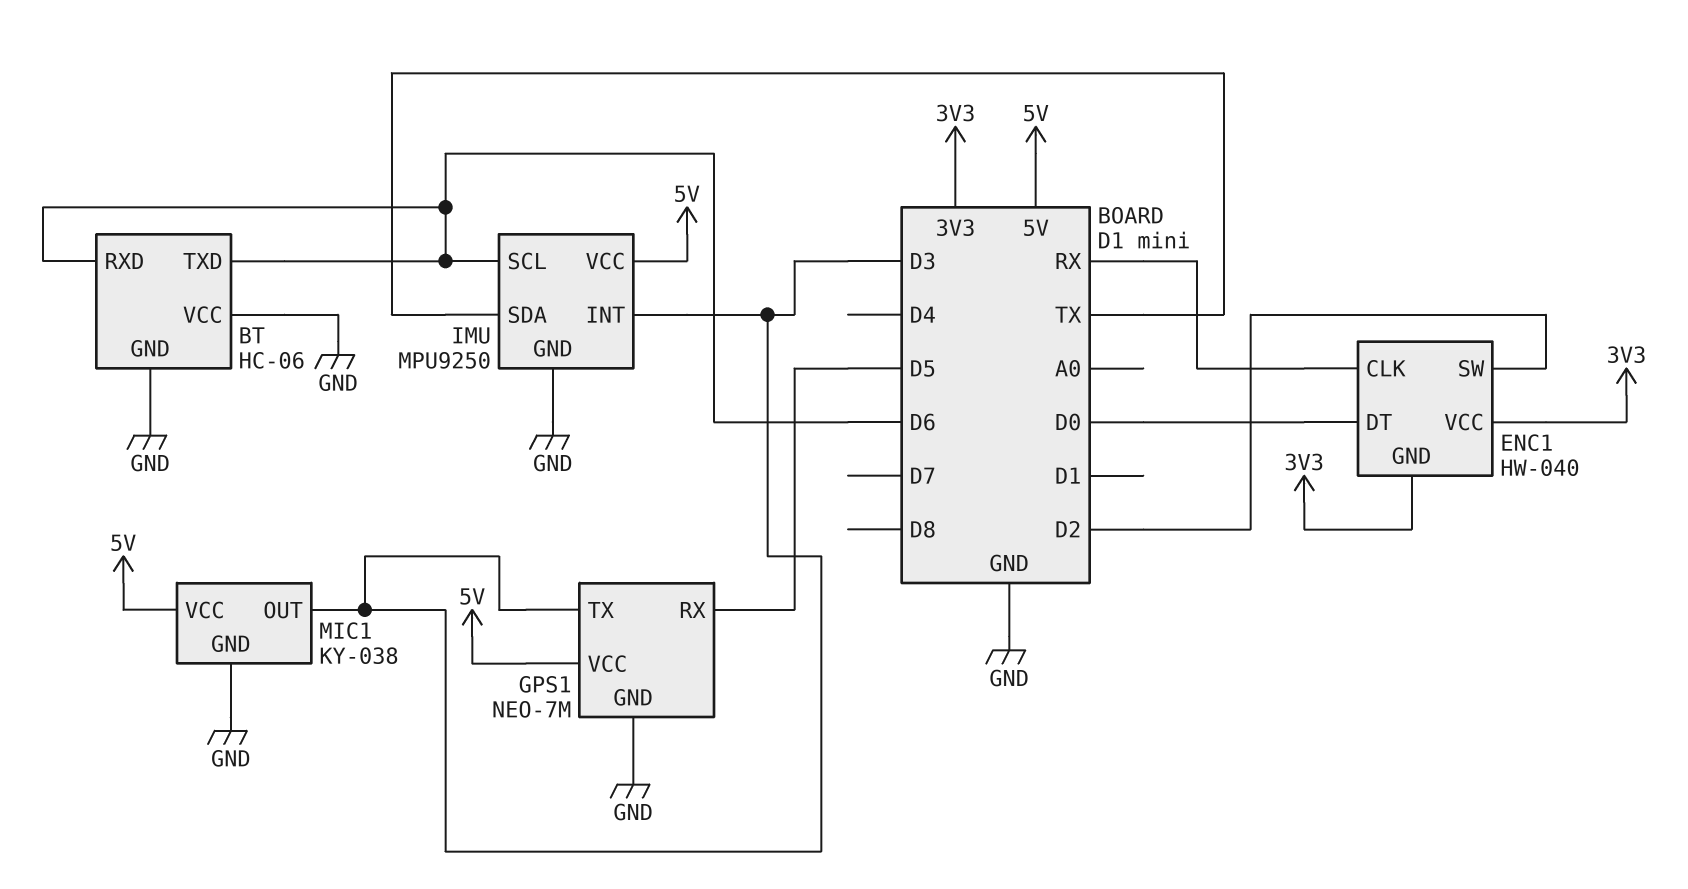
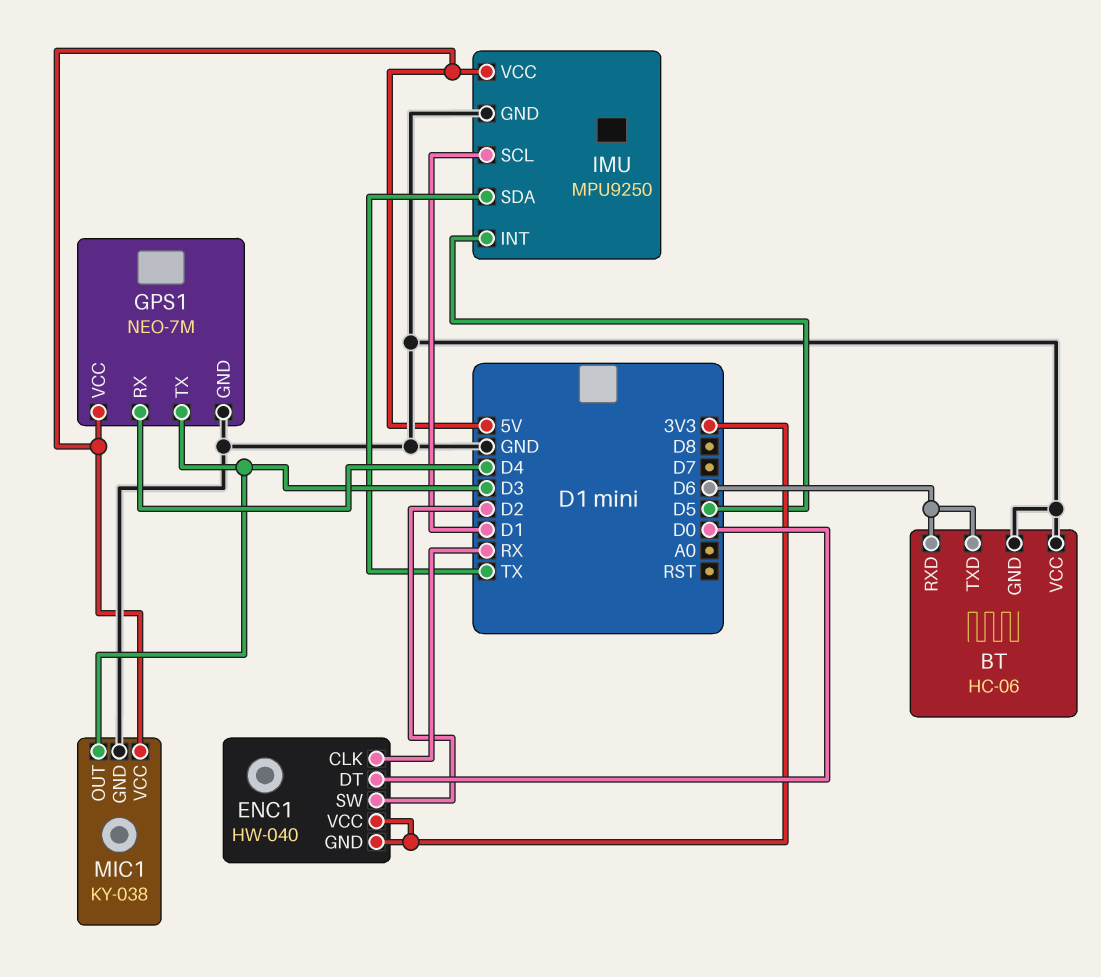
GPS1 pin RX: D5 -> D4
IMU pin INT: D3 -> D5
IMU pin SCL: D6 -> D1

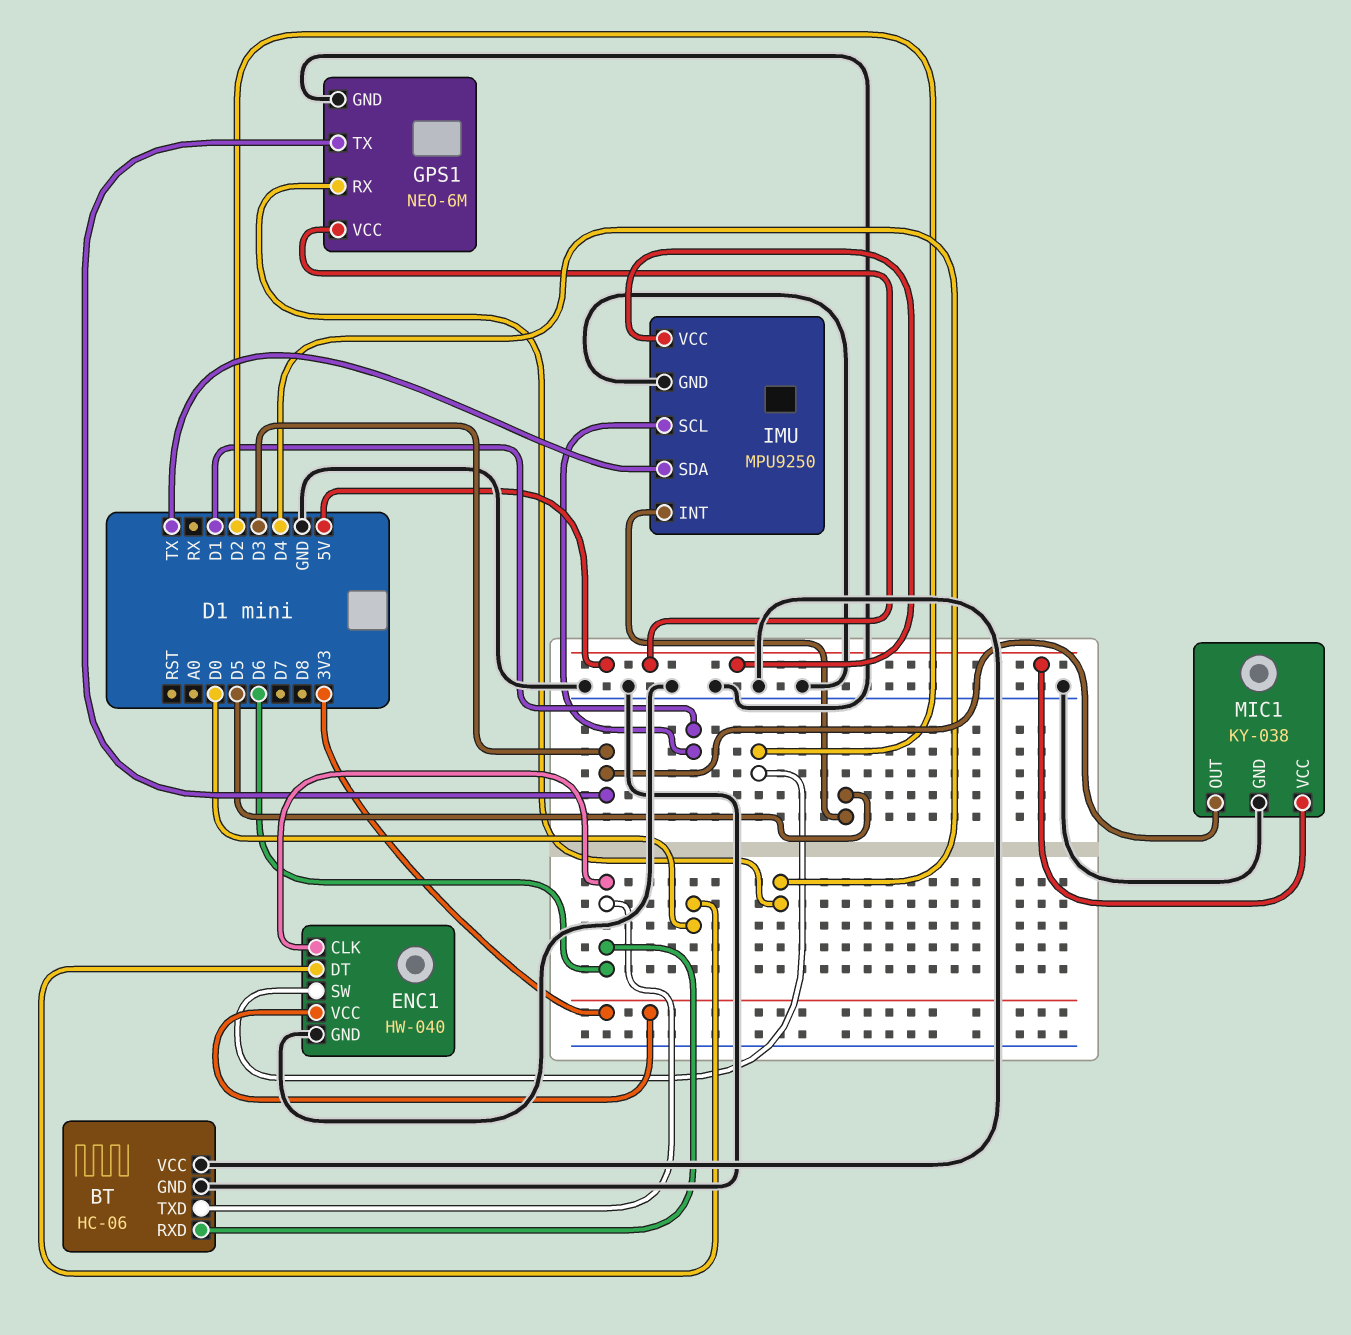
ENC1 pin CLK: RX -> D6
ENC1 pin GND: 3V3 -> GND
GPS1: NEO-7M -> NEO-6M

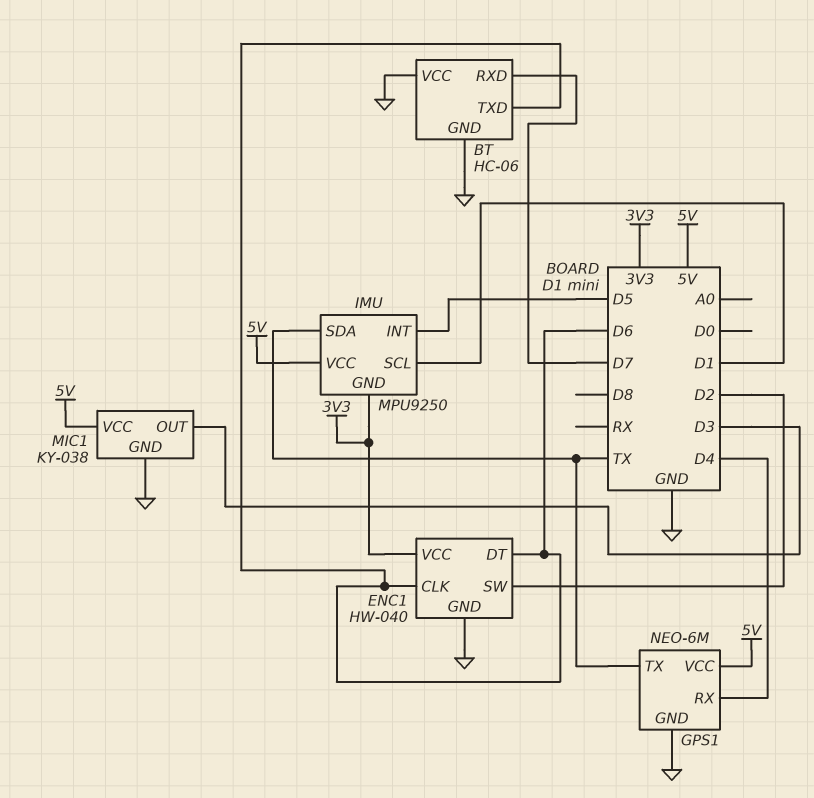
BT pin RXD: D6 -> D7
ENC1 pin DT: D0 -> D6
GPS1 pin TX: D3 -> TX
IMU pin GND: GND -> 3V3

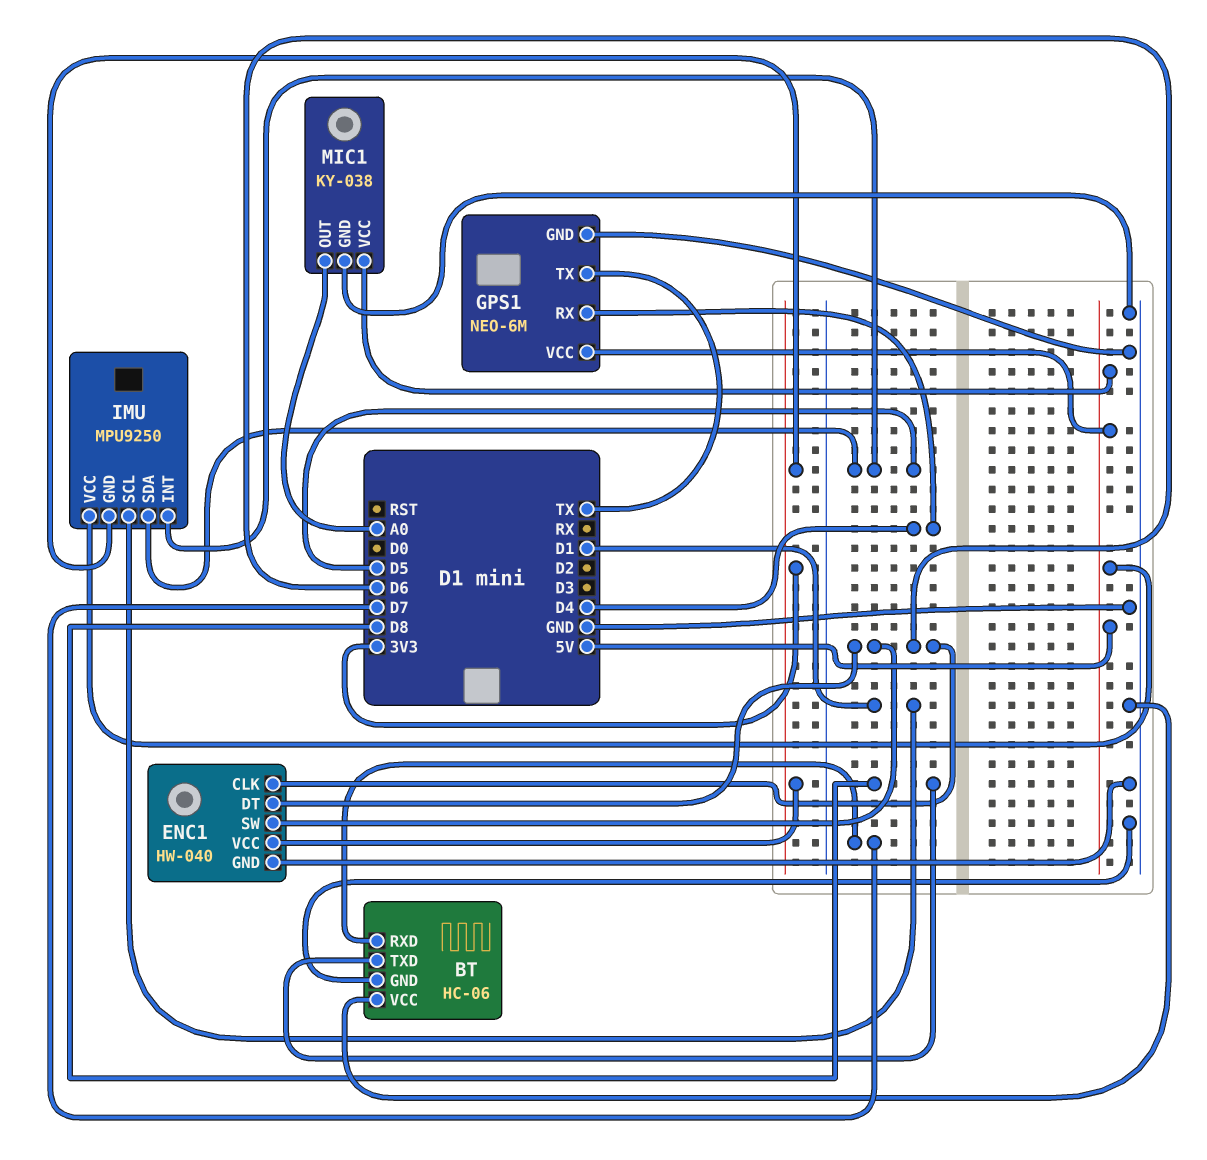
BT pin TXD: D6 -> D8
ENC1 pin SW: D2 -> D6
IMU pin SDA: TX -> D5
MIC1 pin OUT: D3 -> A0

